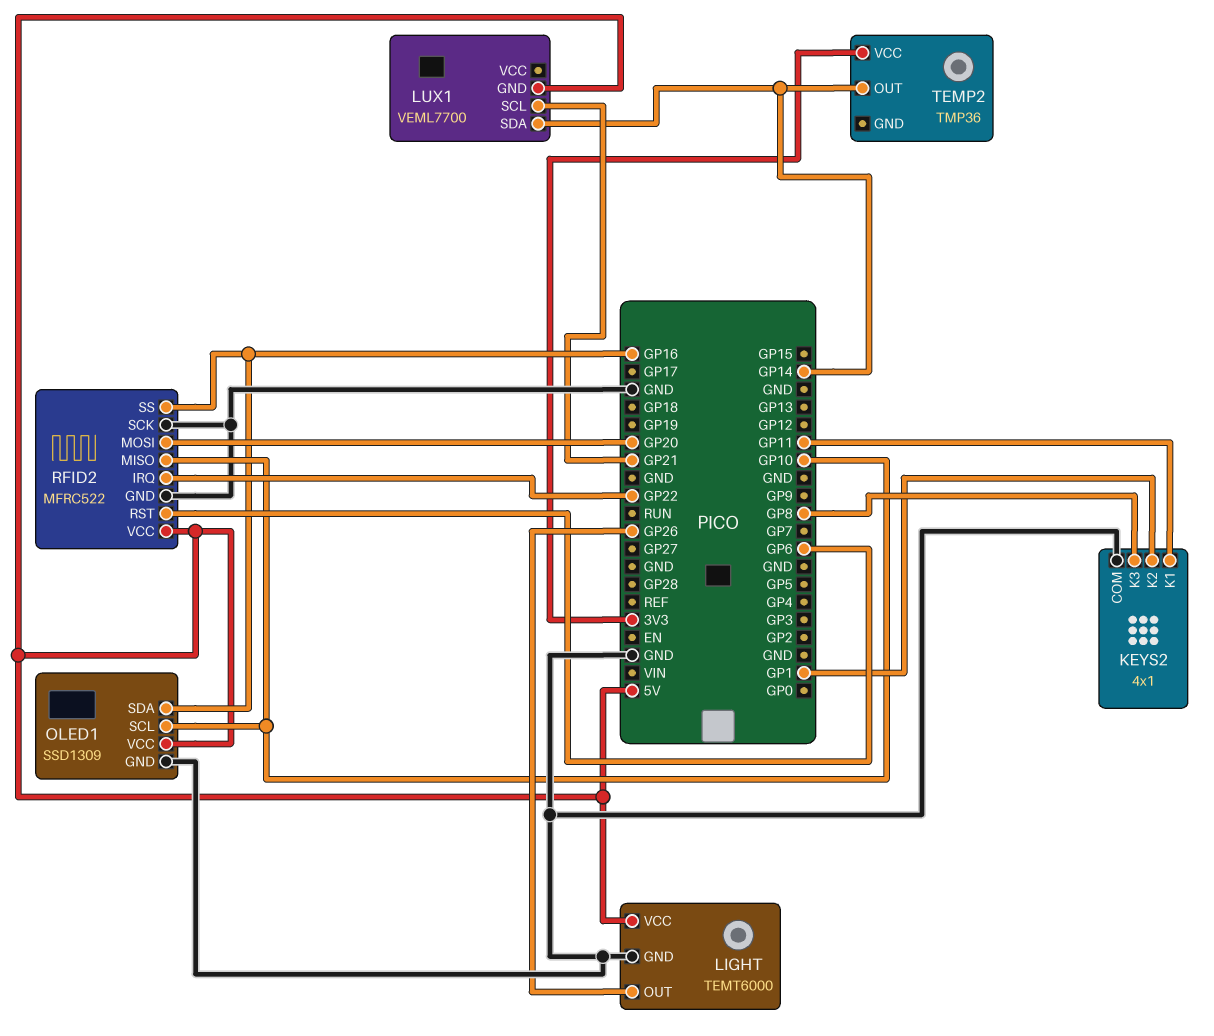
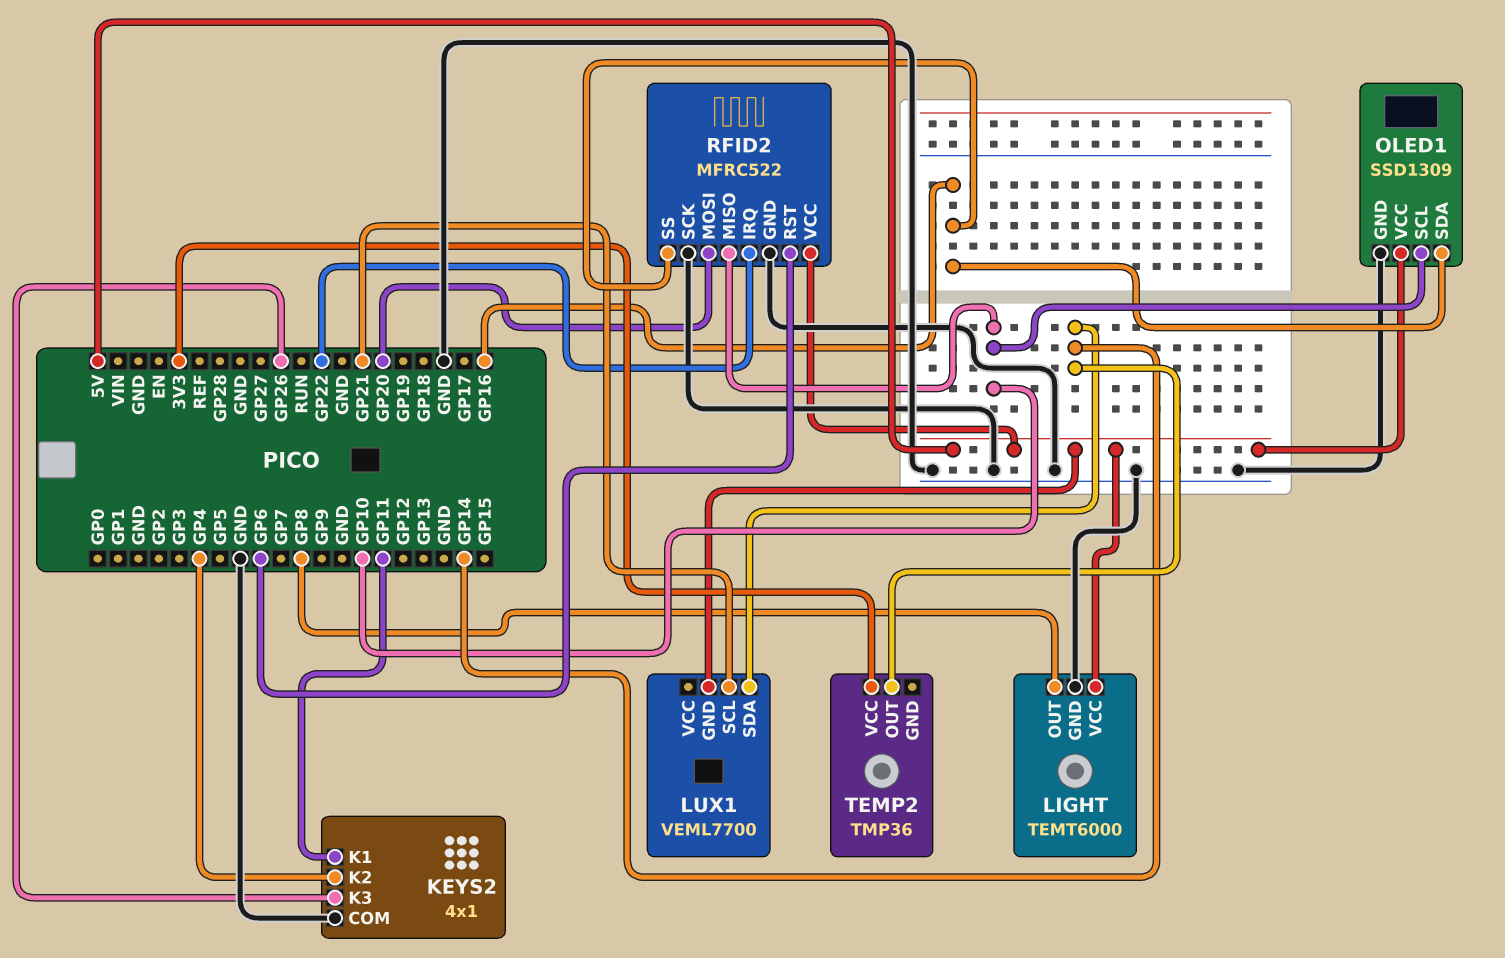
KEYS2 pin K2: GP1 -> GP4
KEYS2 pin K3: GP8 -> GP26
LIGHT pin OUT: GP26 -> GP8

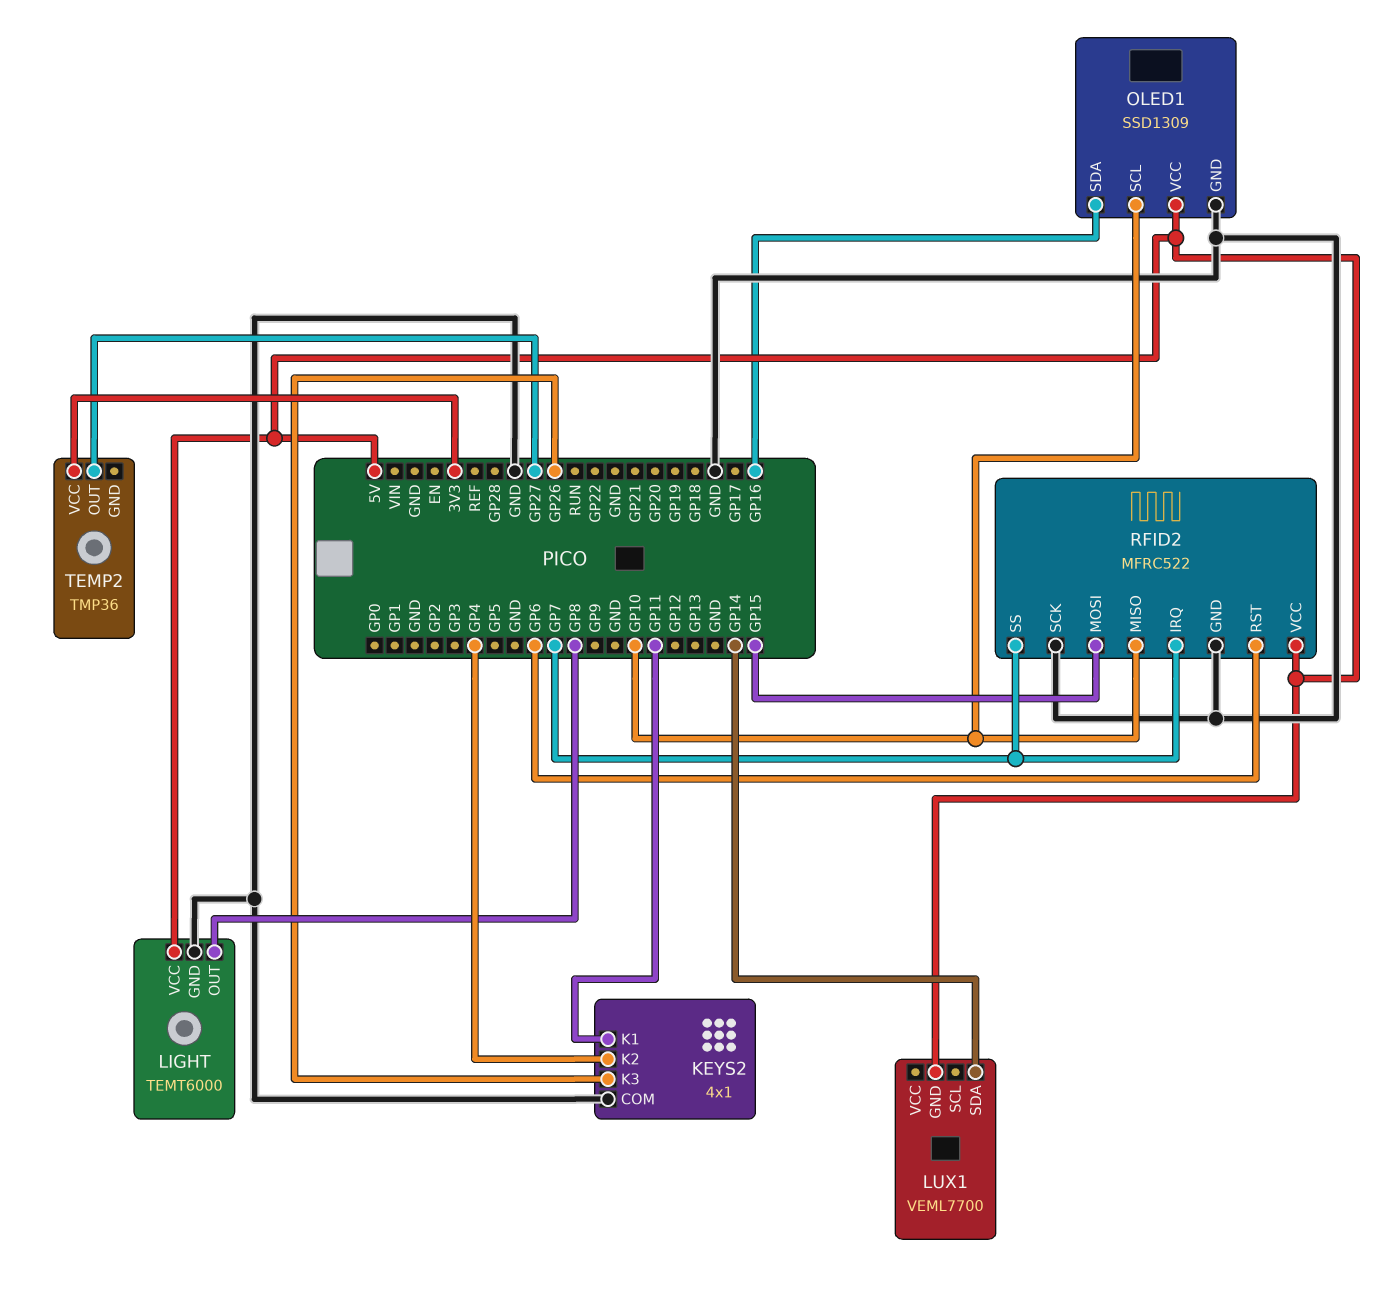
LUX1 pin SCL: GP21 -> none
RFID2 pin IRQ: GP22 -> GP7
RFID2 pin MOSI: GP20 -> GP15
RFID2 pin SS: GP16 -> GP7
TEMP2 pin OUT: GP14 -> GP27

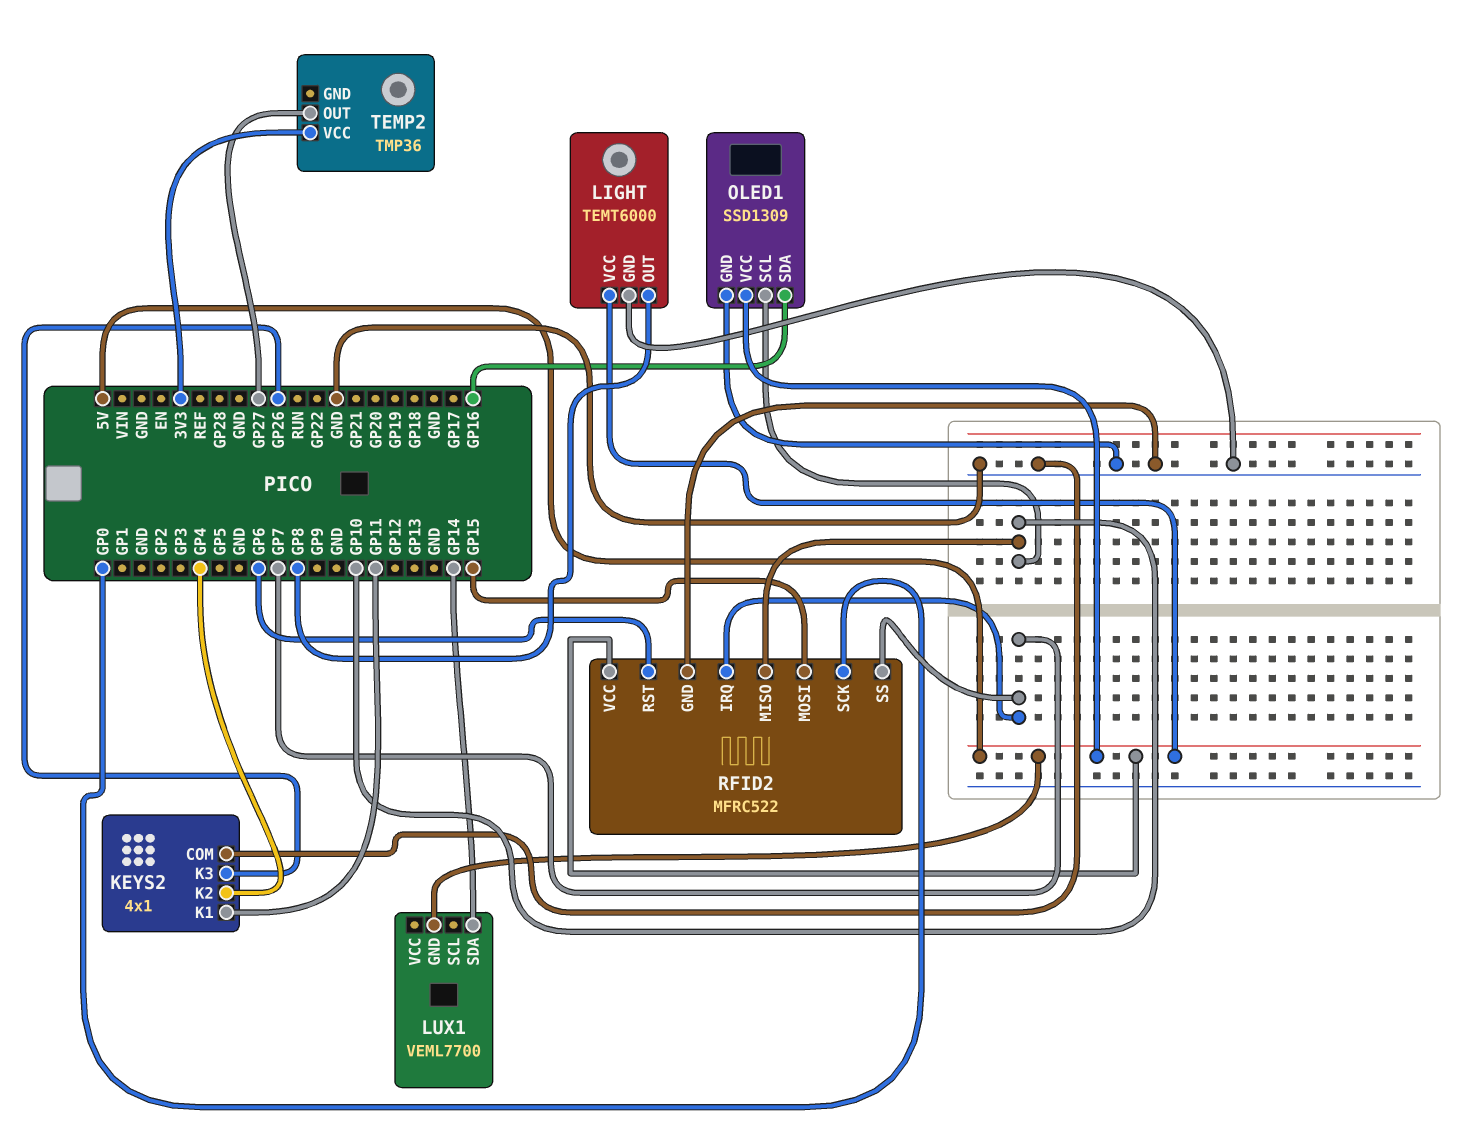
RFID2 pin SCK: GND -> GP0

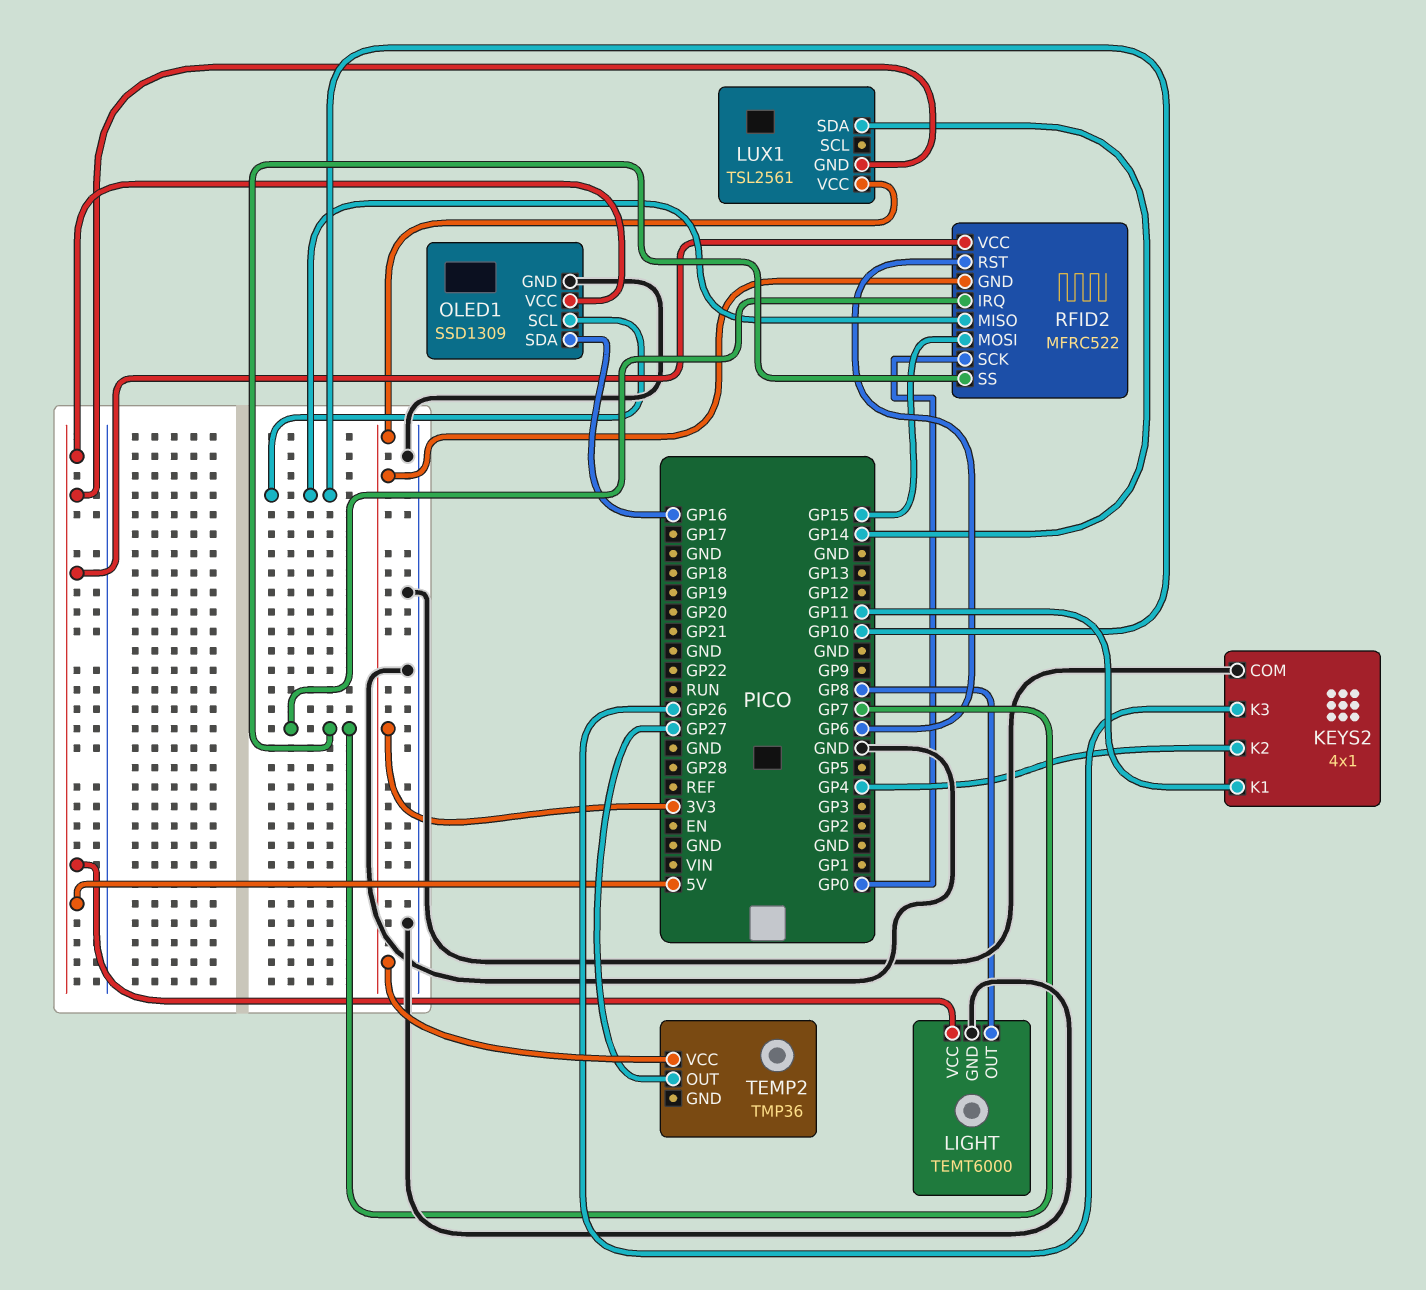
LUX1: VEML7700 -> TSL2561
LUX1 pin VCC: none -> 3V3
RFID2 pin GND: GND -> 3V3

